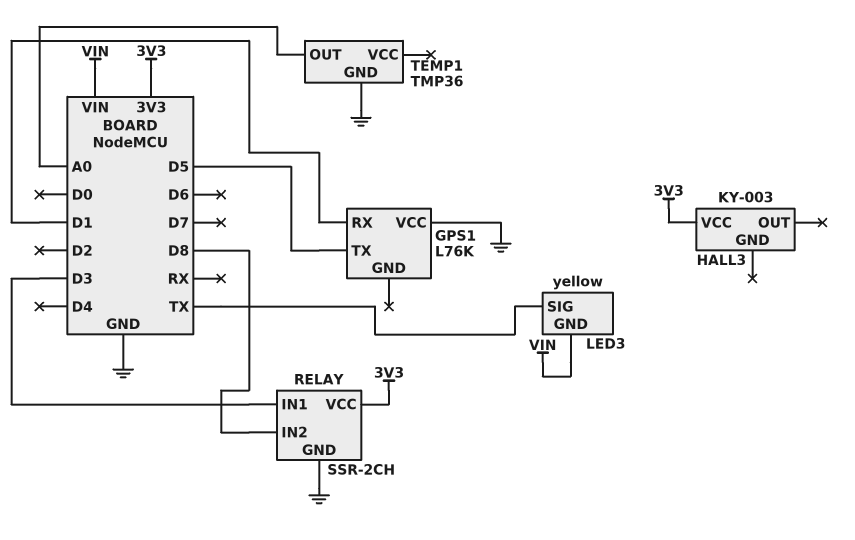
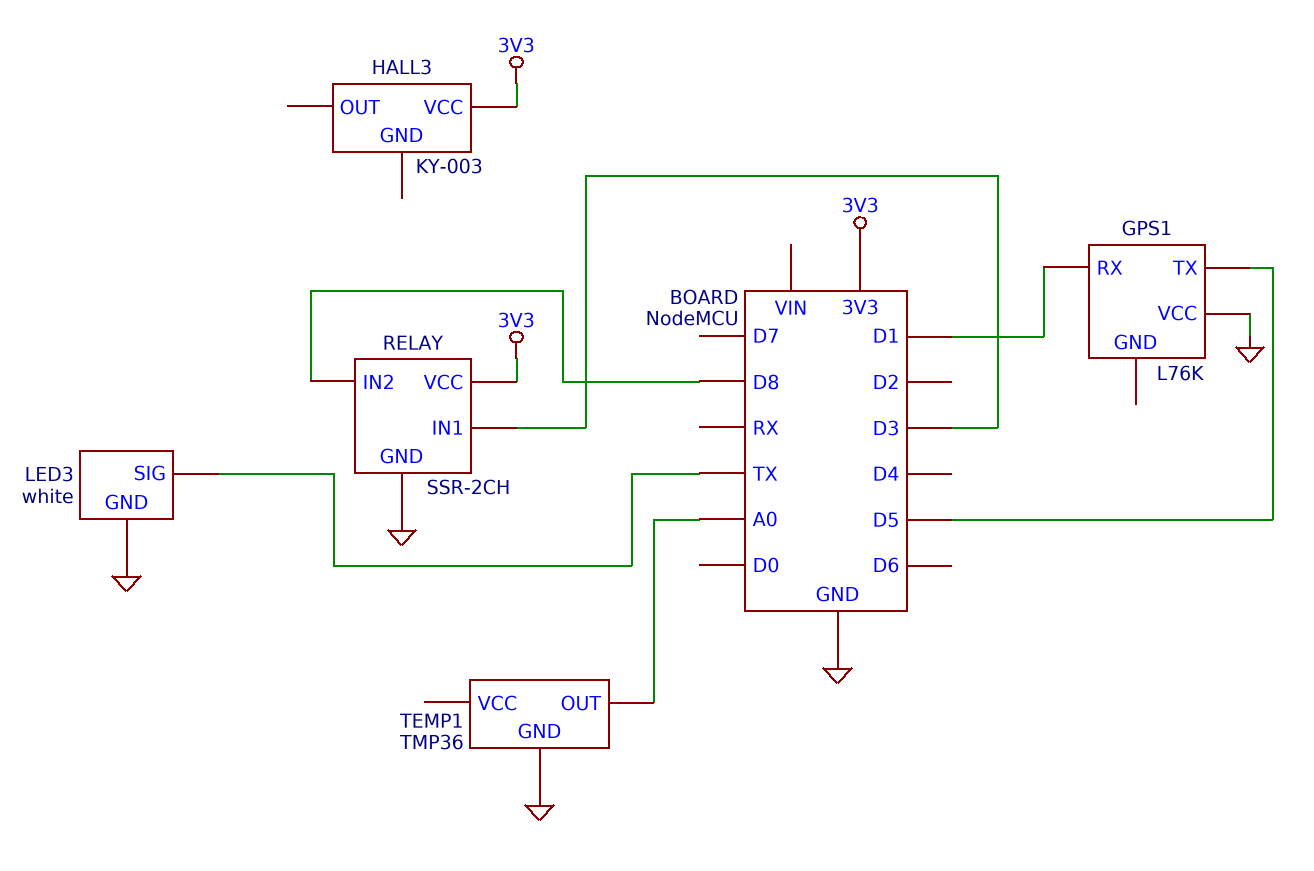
LED3: yellow -> white
LED3 pin GND: VIN -> GND

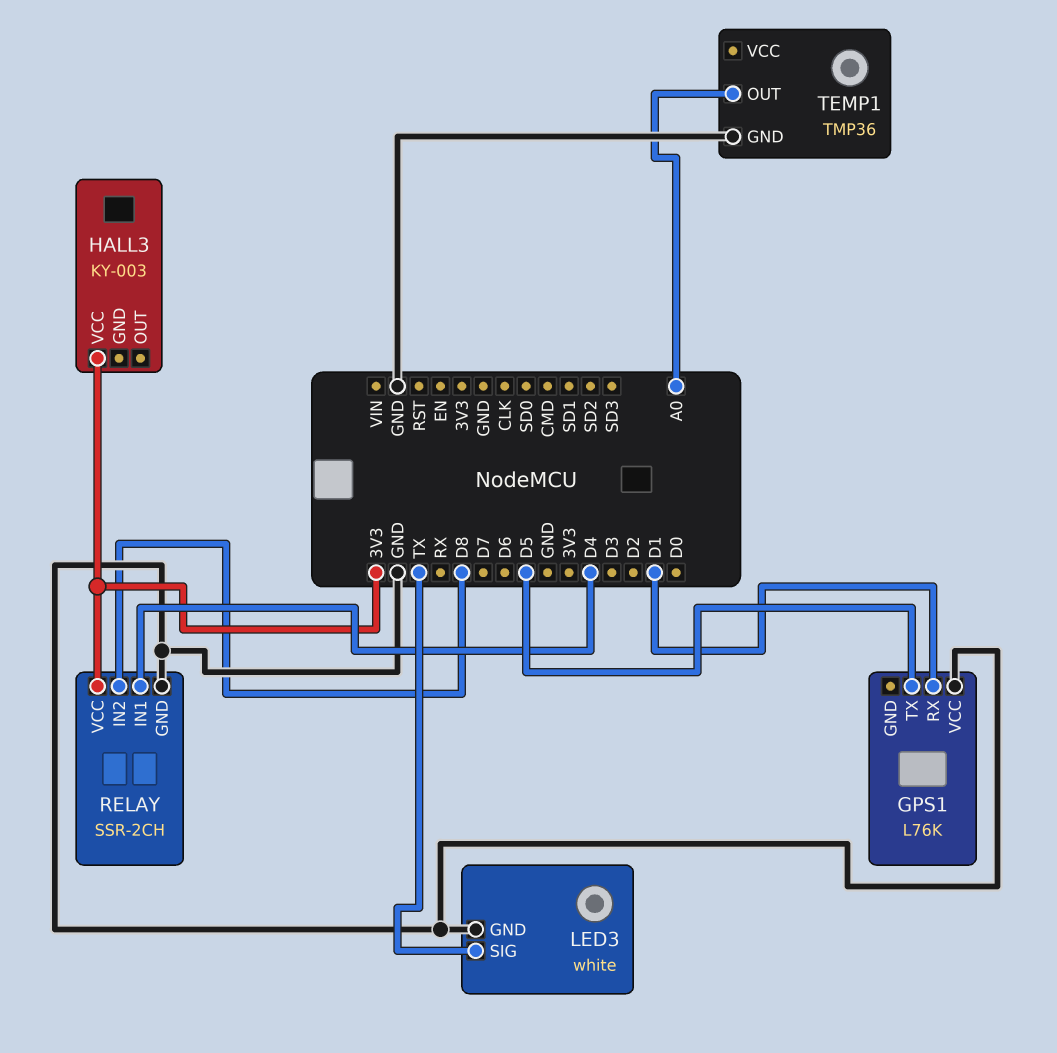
RELAY pin IN1: D3 -> D4

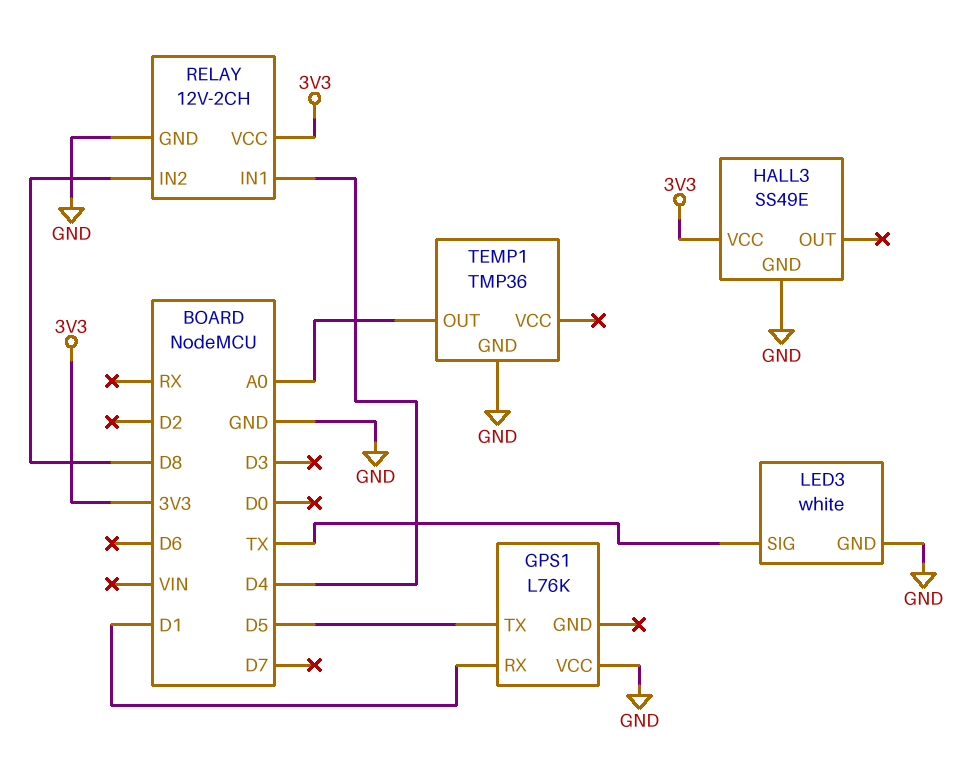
HALL3: KY-003 -> SS49E
HALL3 pin GND: none -> GND
RELAY: SSR-2CH -> 12V-2CH

